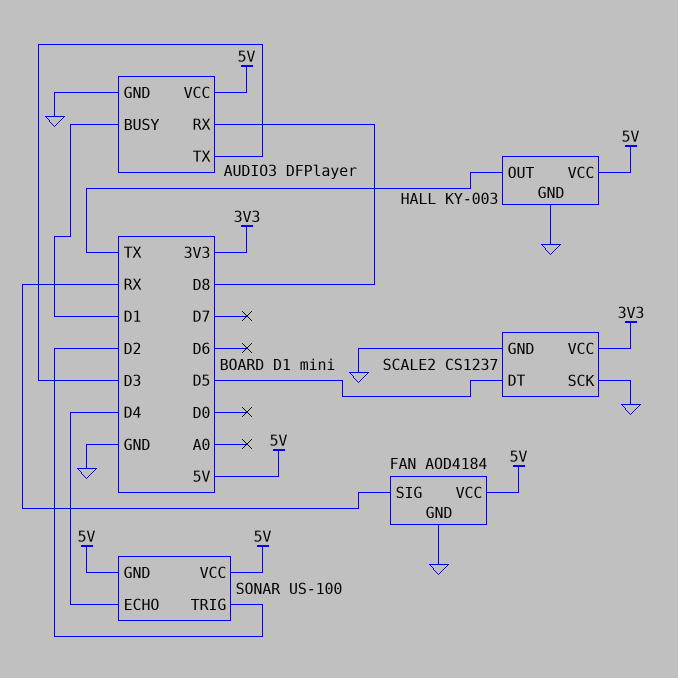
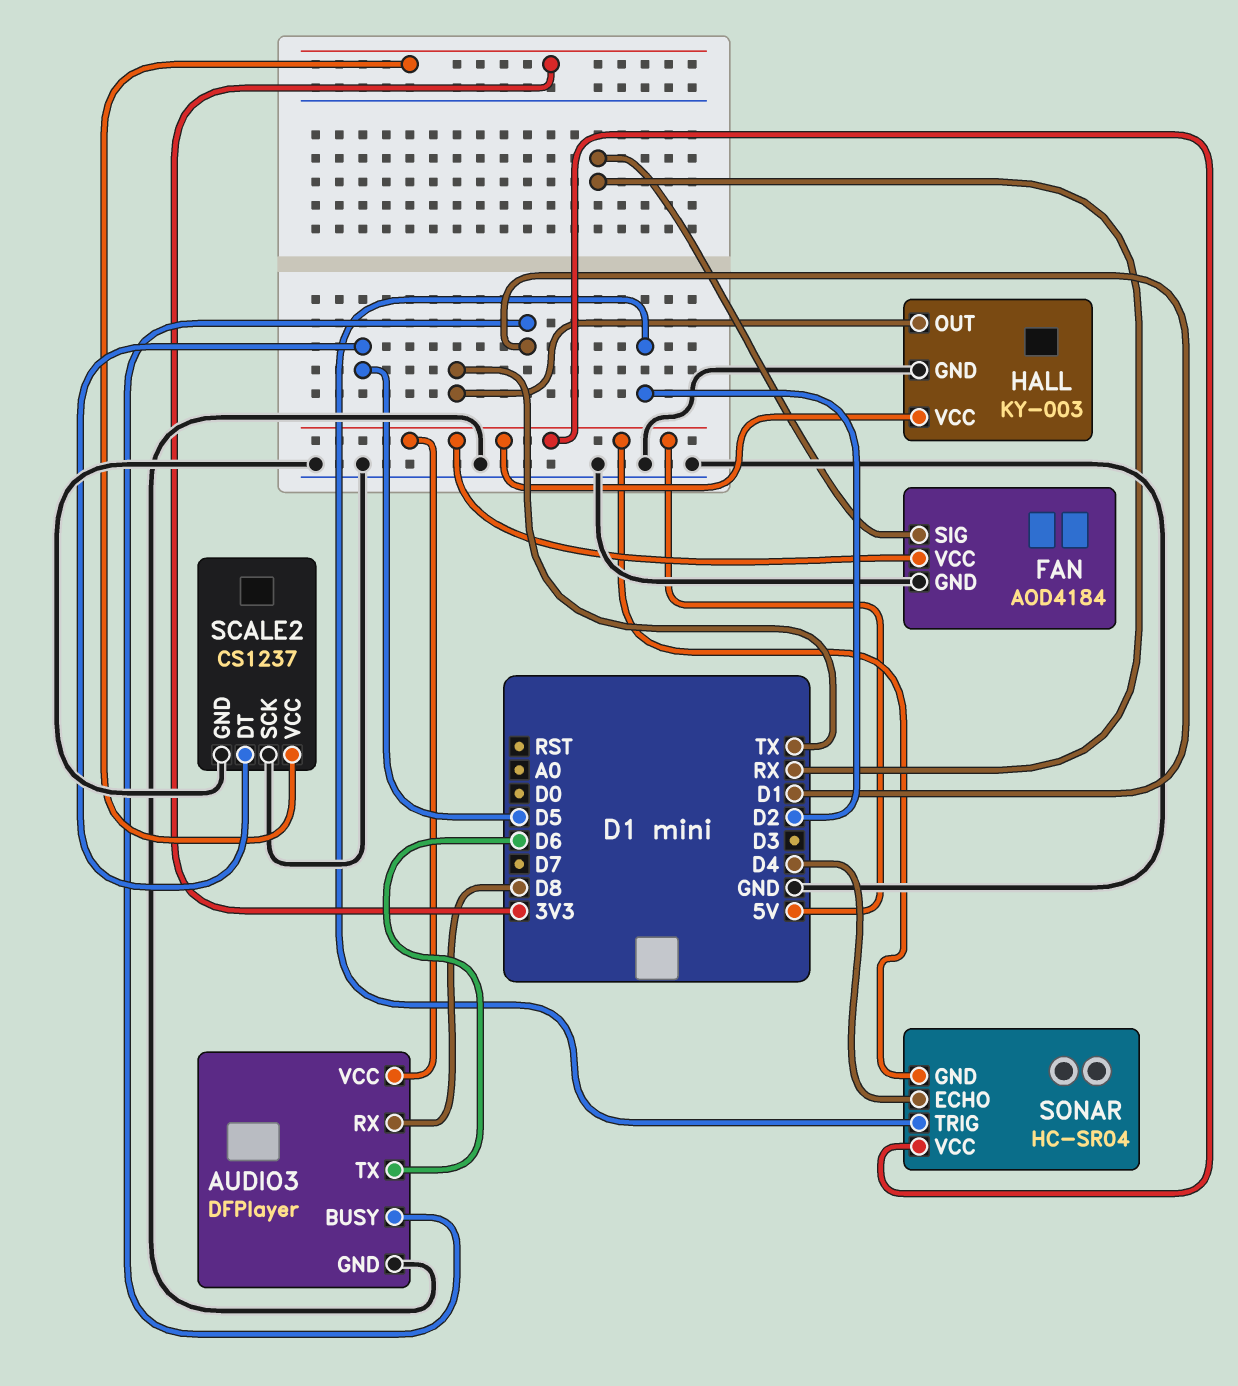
AUDIO3 pin TX: D3 -> D6
SONAR: US-100 -> HC-SR04

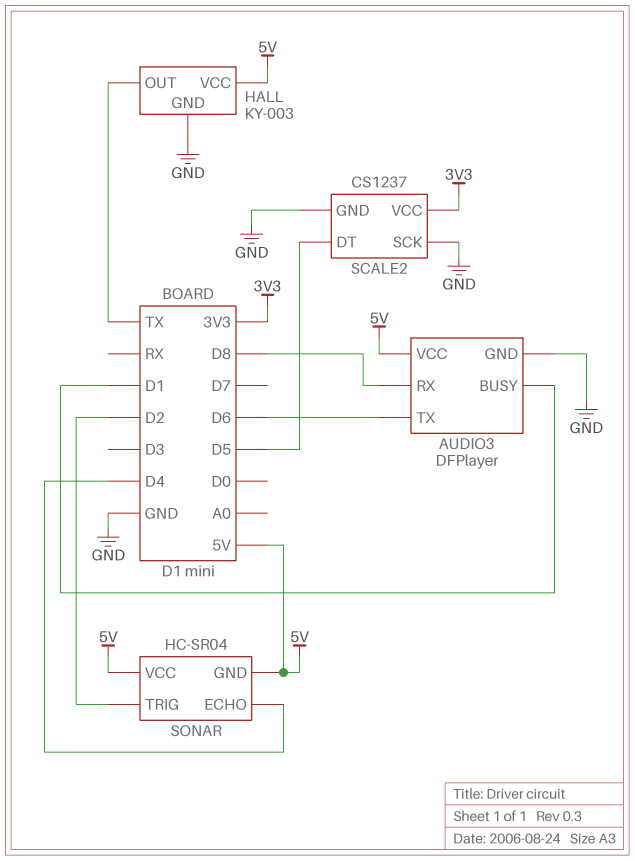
FAN: AOD4184 -> none
FAN pin GND: GND -> none
FAN pin SIG: RX -> none
FAN pin VCC: 5V -> none

